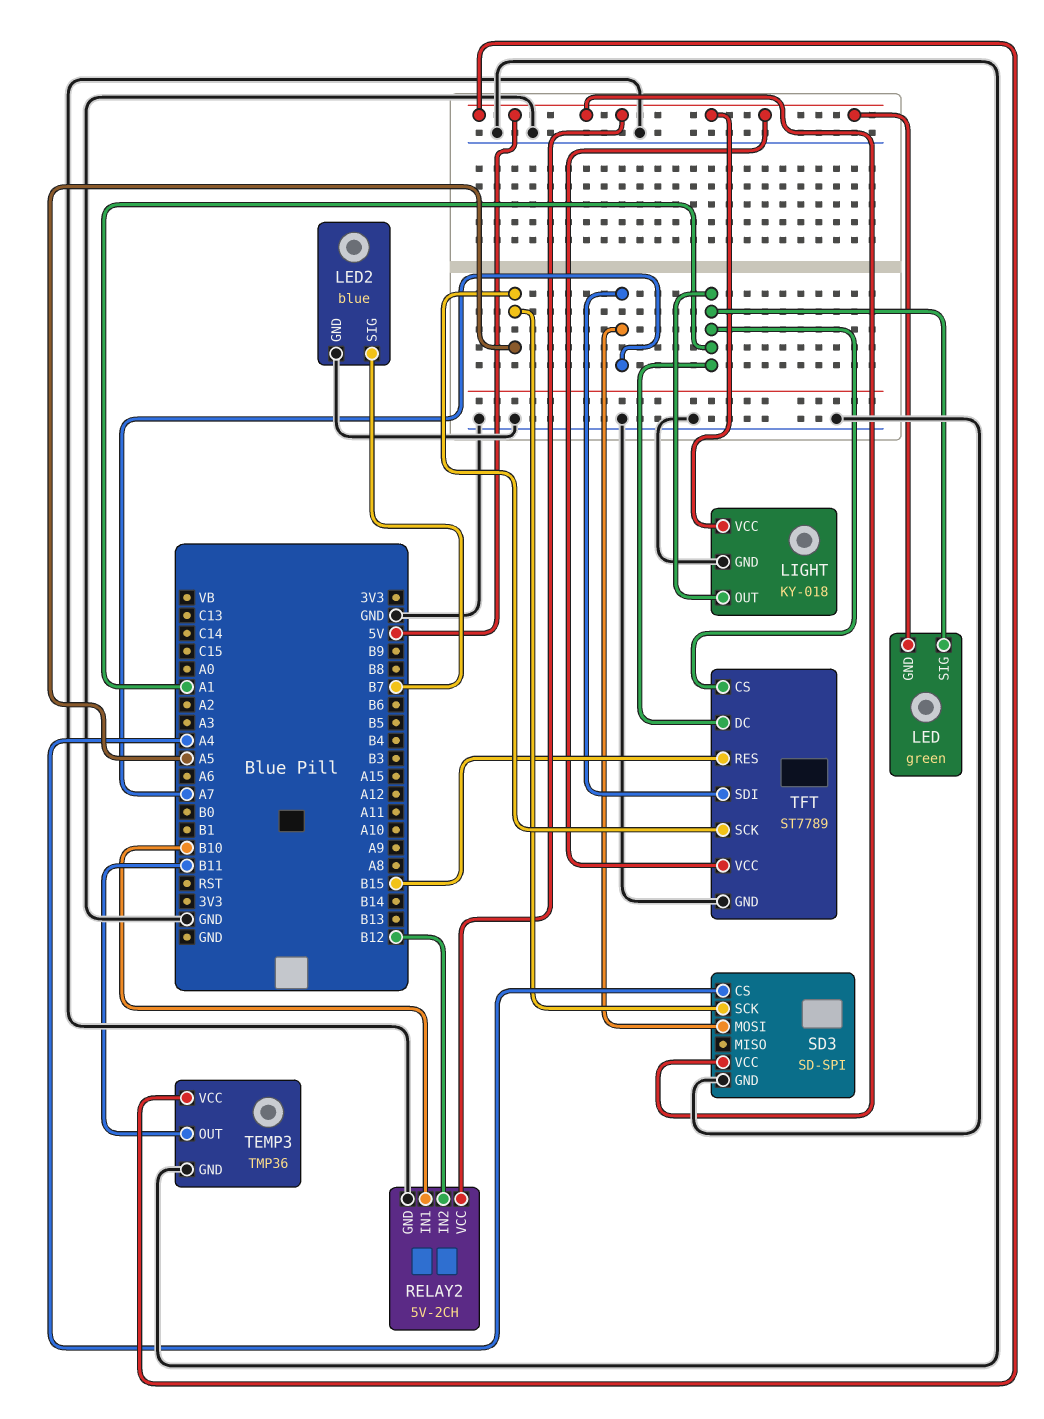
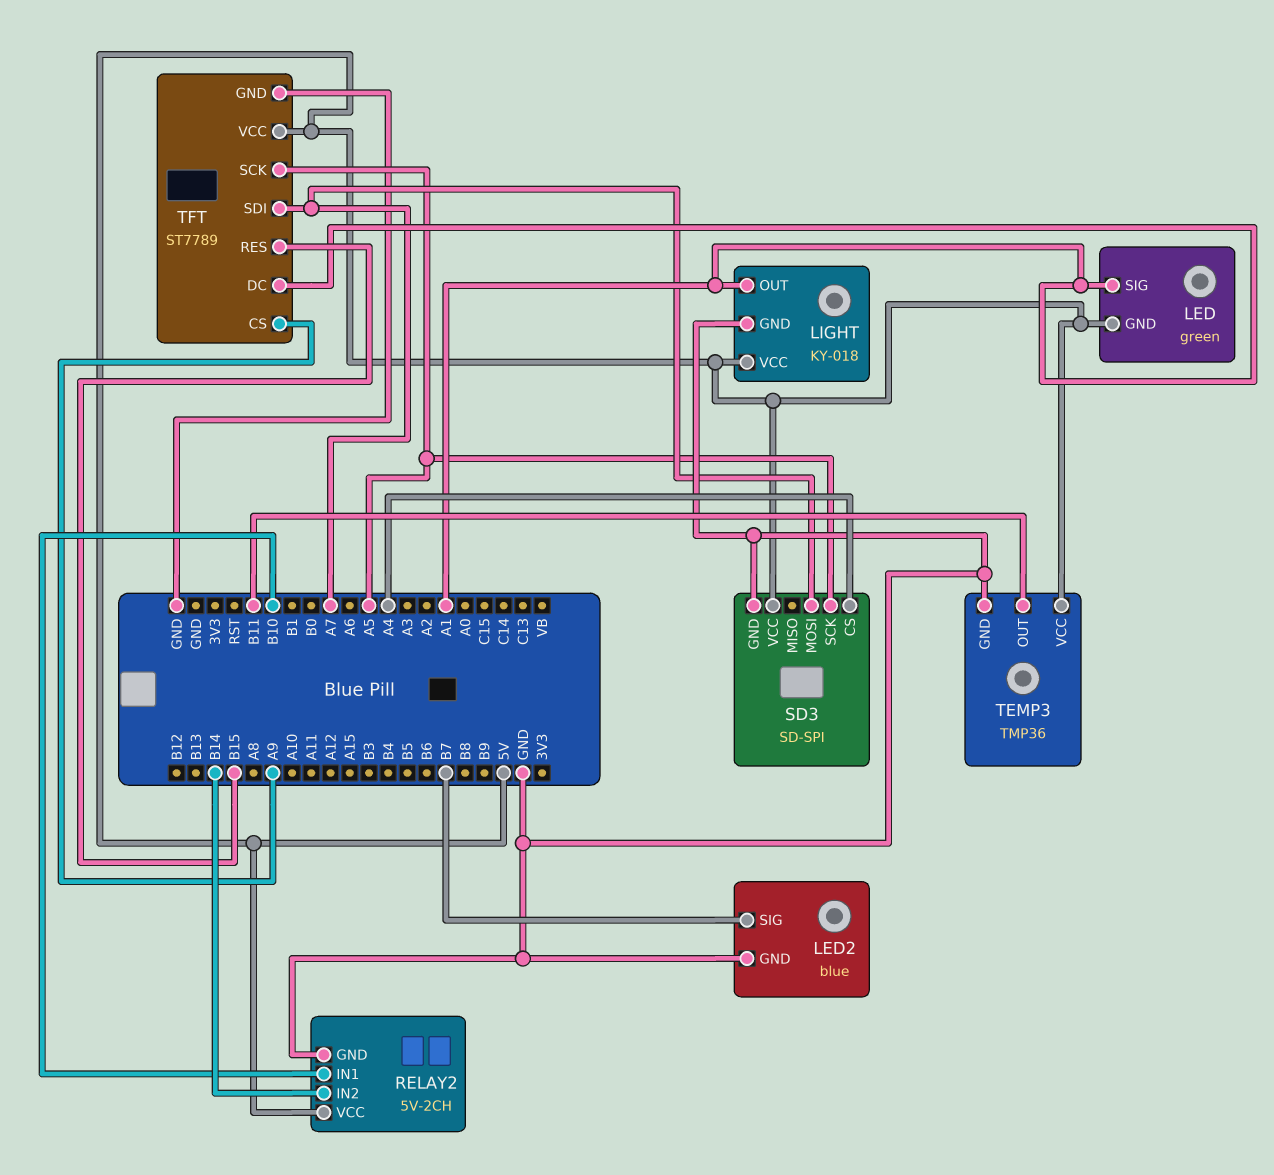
RELAY2 pin IN2: B12 -> B14
TFT pin CS: A1 -> A9

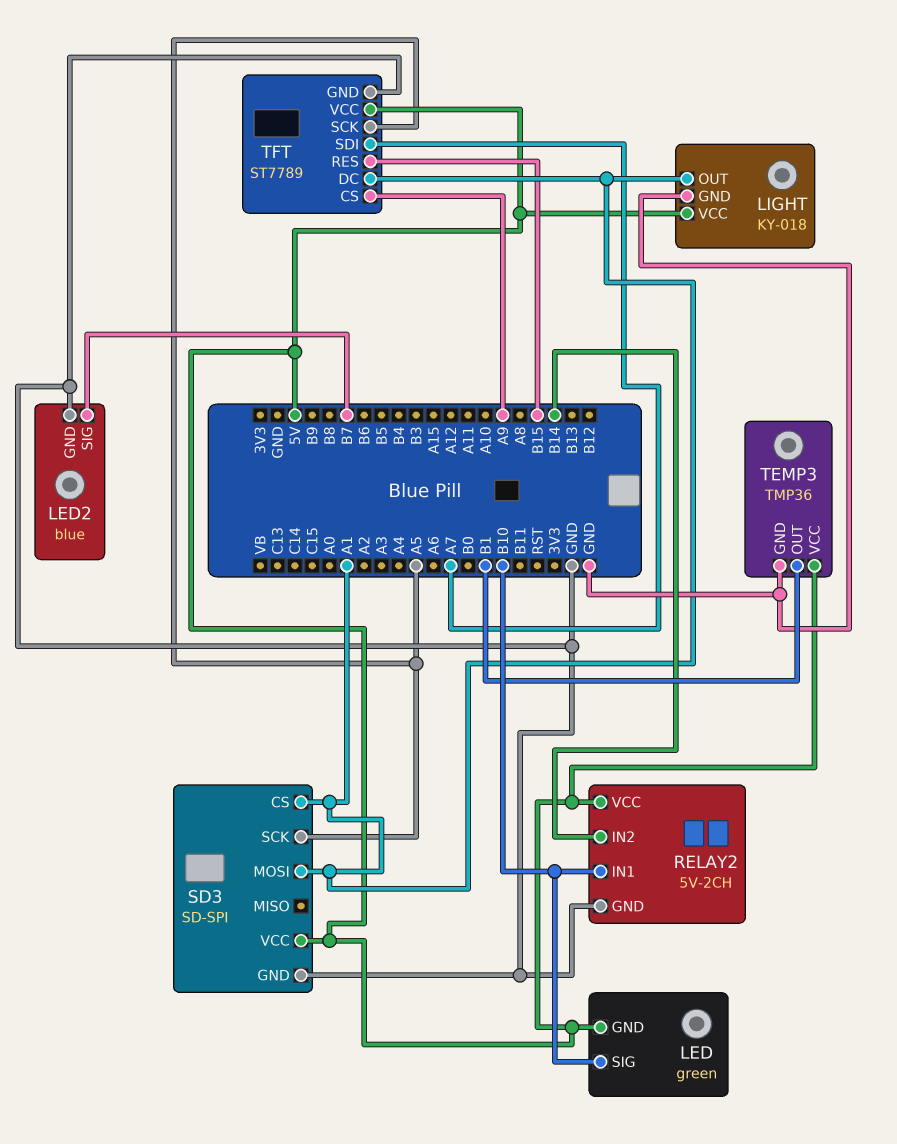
LED pin SIG: A1 -> B10
SD3 pin CS: A4 -> A1
SD3 pin MOSI: A7 -> A1
TEMP3 pin OUT: B11 -> B1

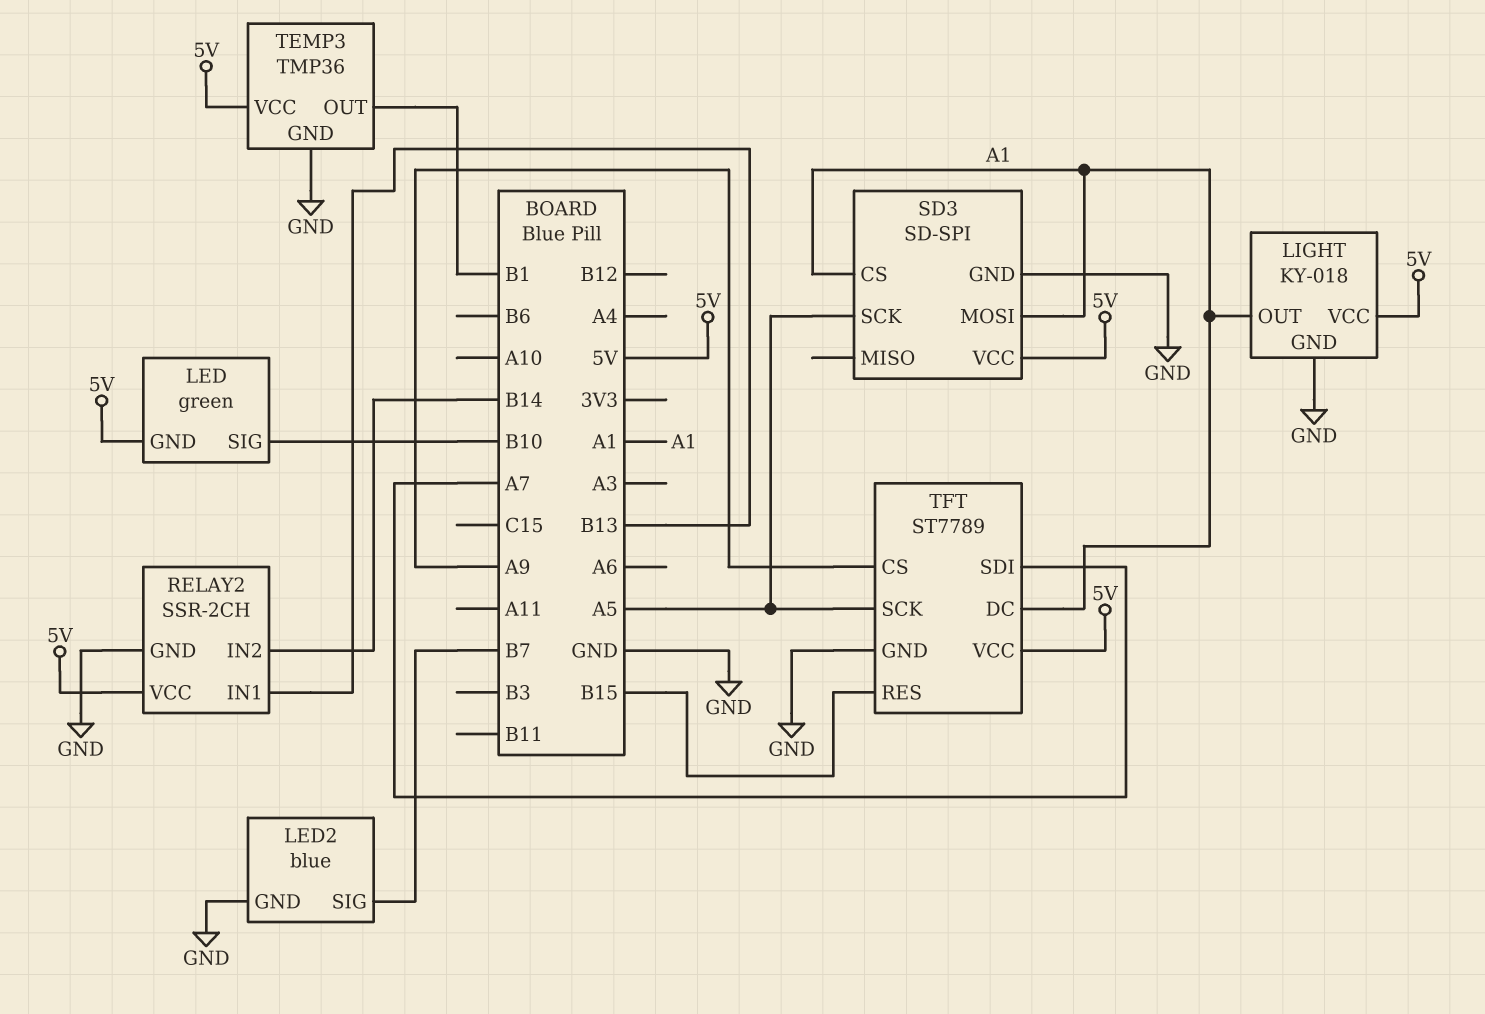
RELAY2: 5V-2CH -> SSR-2CH
RELAY2 pin IN1: B10 -> B13

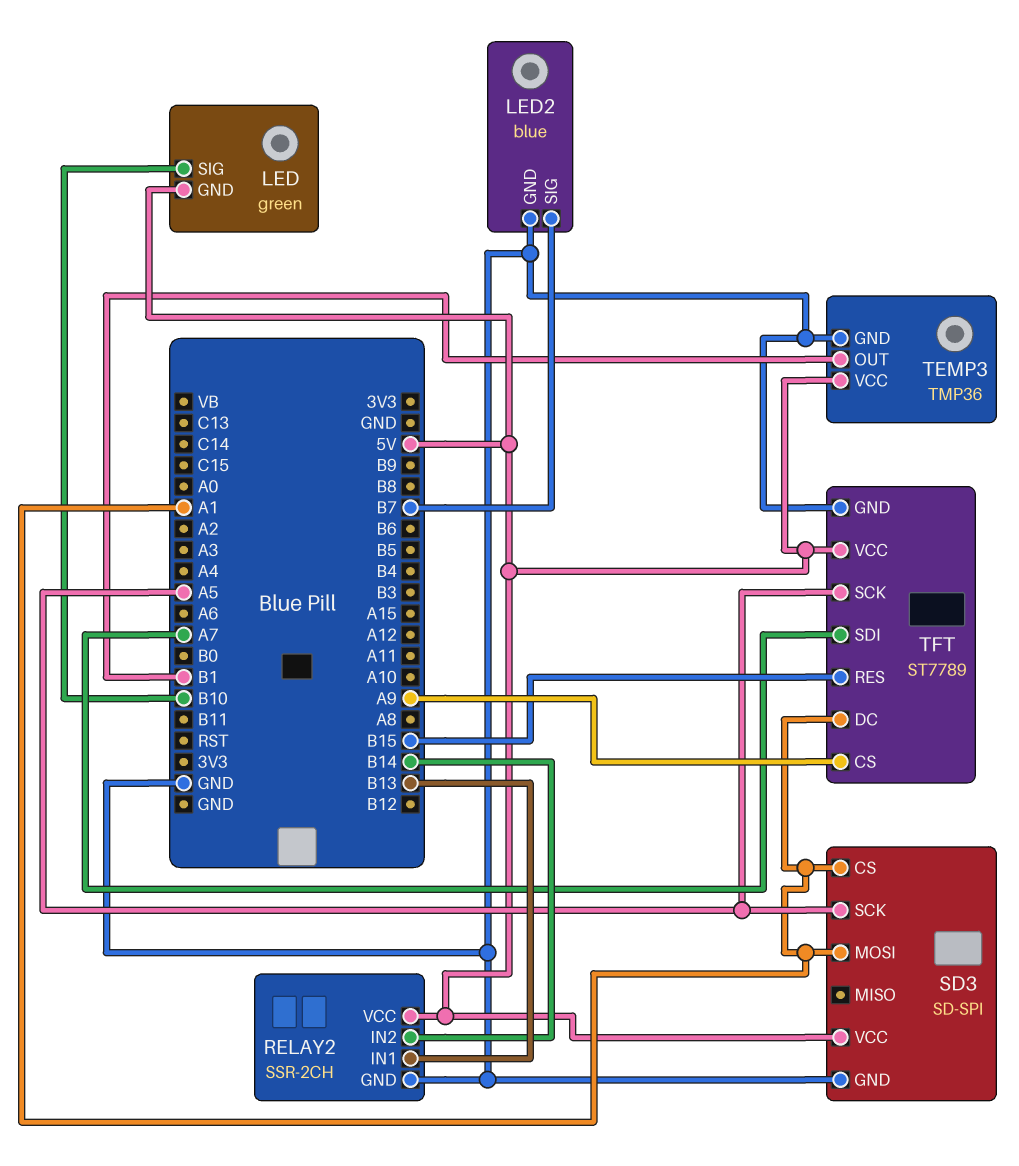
LIGHT: KY-018 -> none
LIGHT pin GND: GND -> none
LIGHT pin OUT: A1 -> none
LIGHT pin VCC: 5V -> none

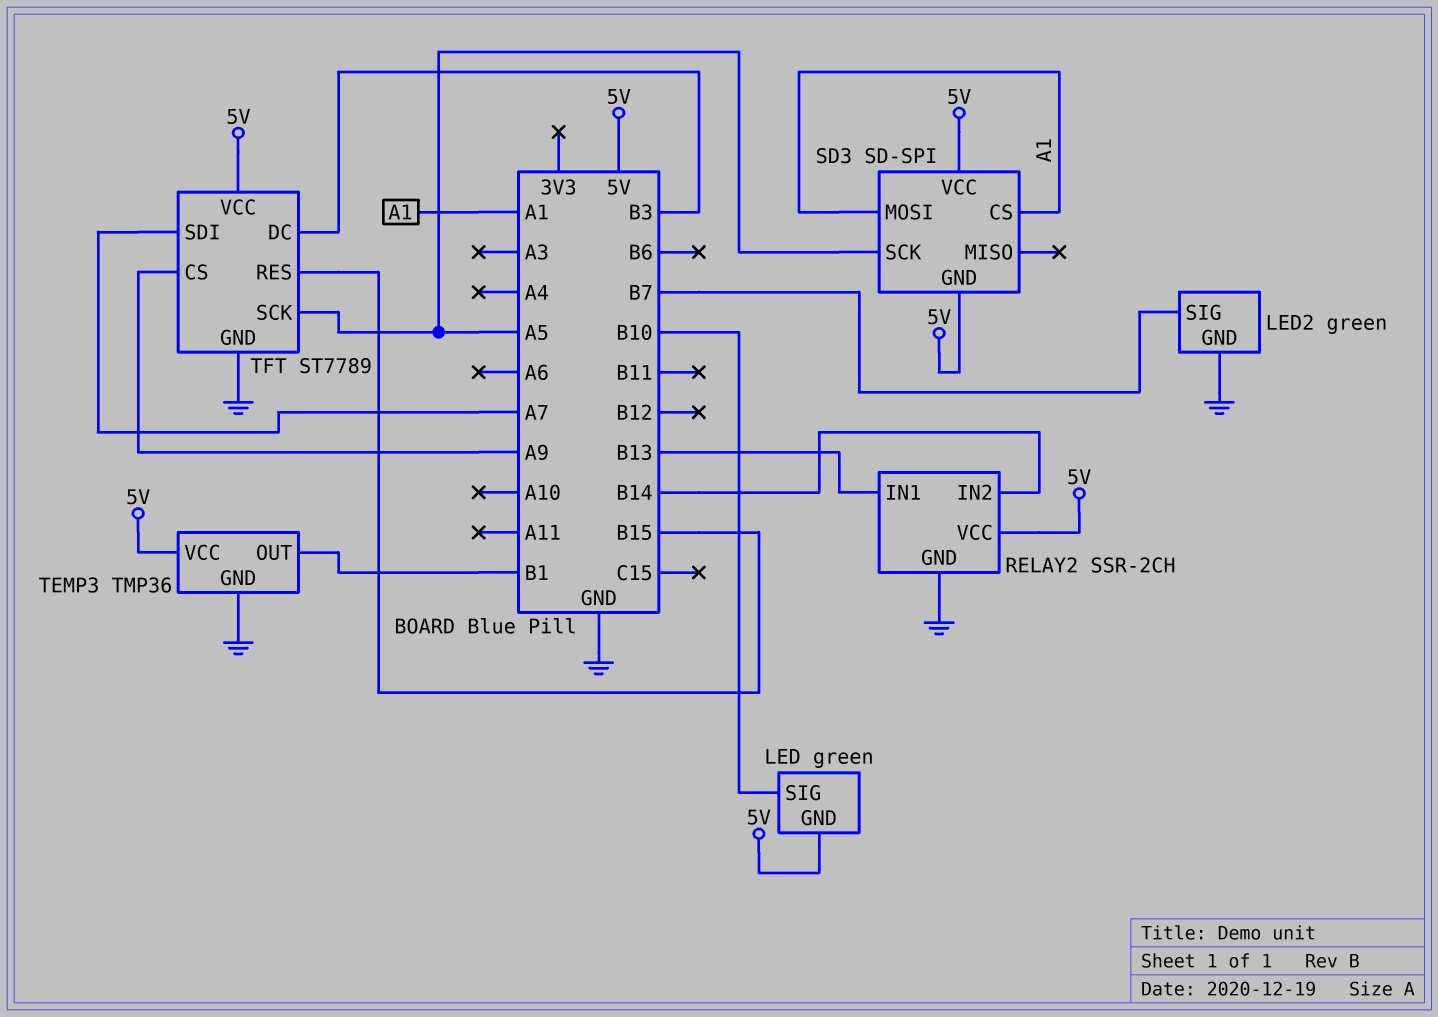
LED2: blue -> green
SD3 pin GND: GND -> 5V
TFT pin DC: A1 -> B3

